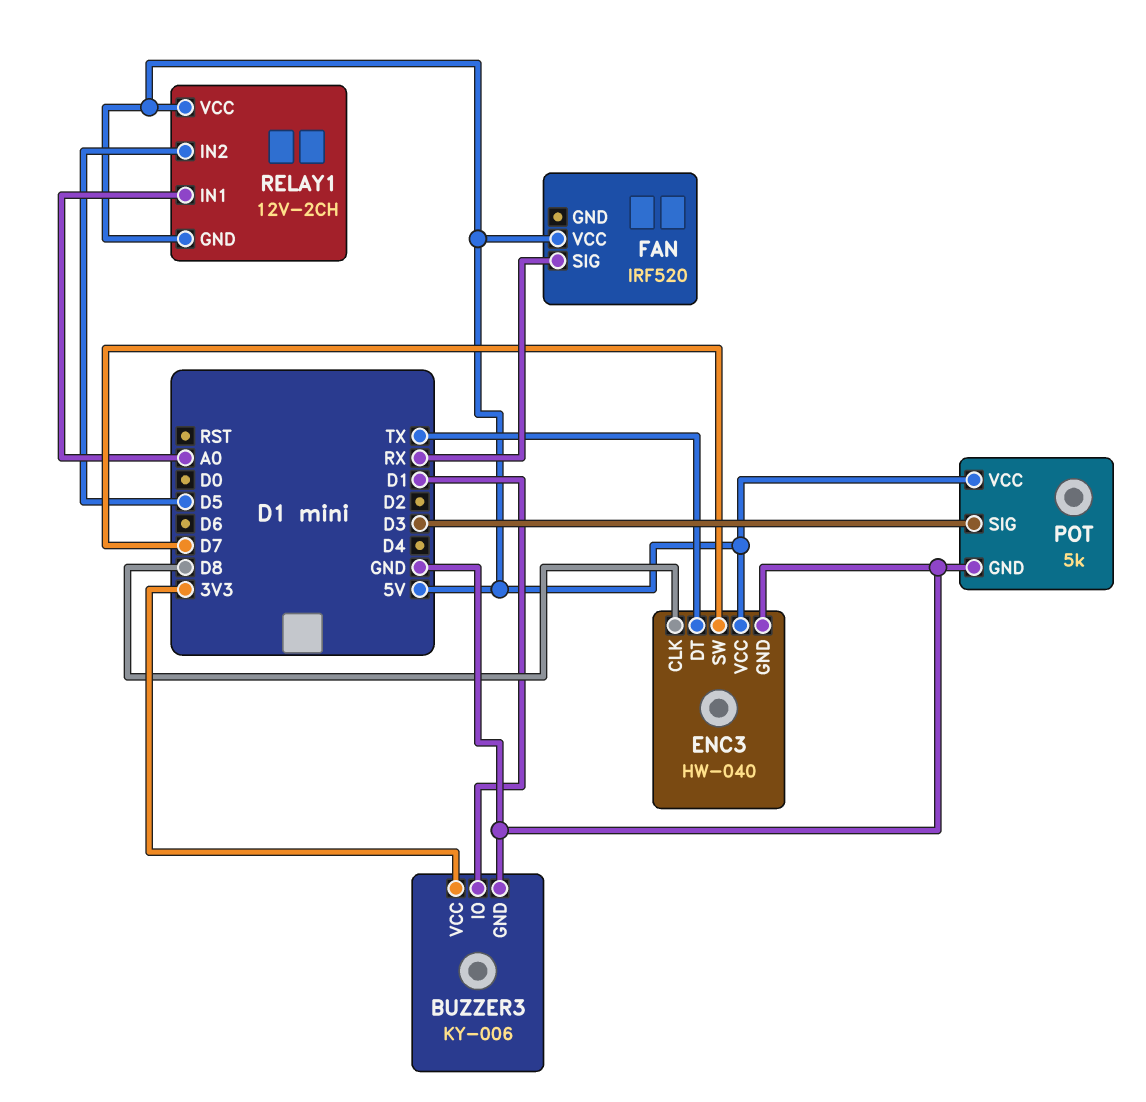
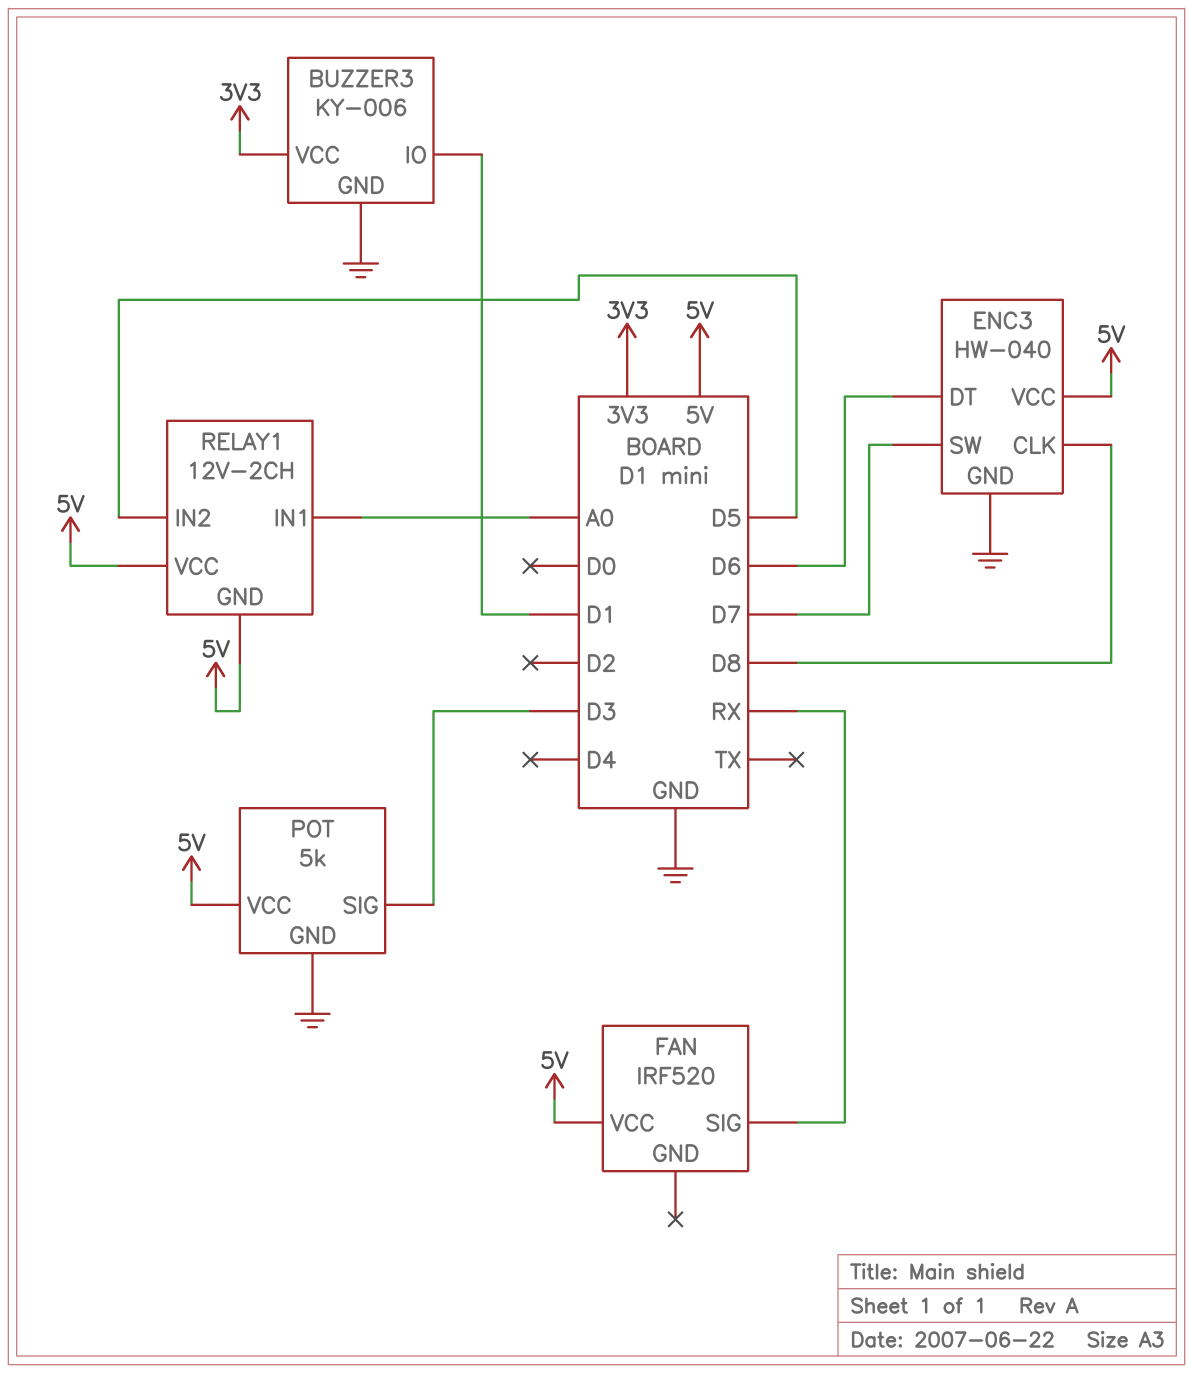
ENC3 pin DT: TX -> D6

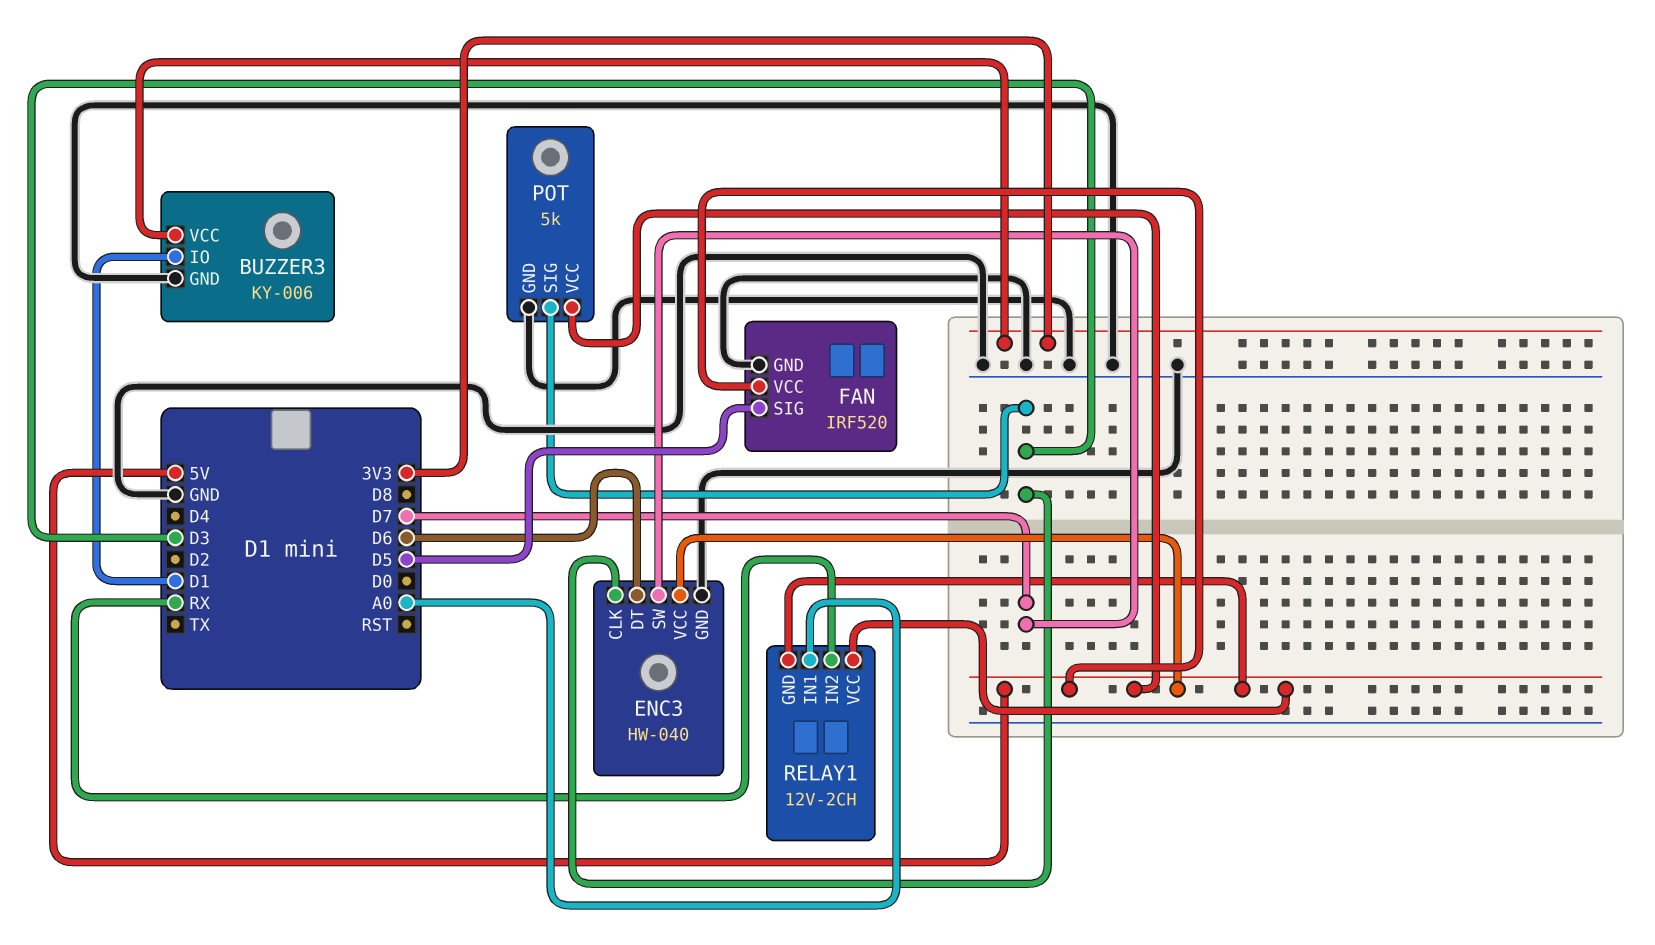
ENC3 pin CLK: D8 -> D3
FAN pin GND: none -> GND
FAN pin SIG: RX -> D5
RELAY1 pin IN2: D5 -> RX

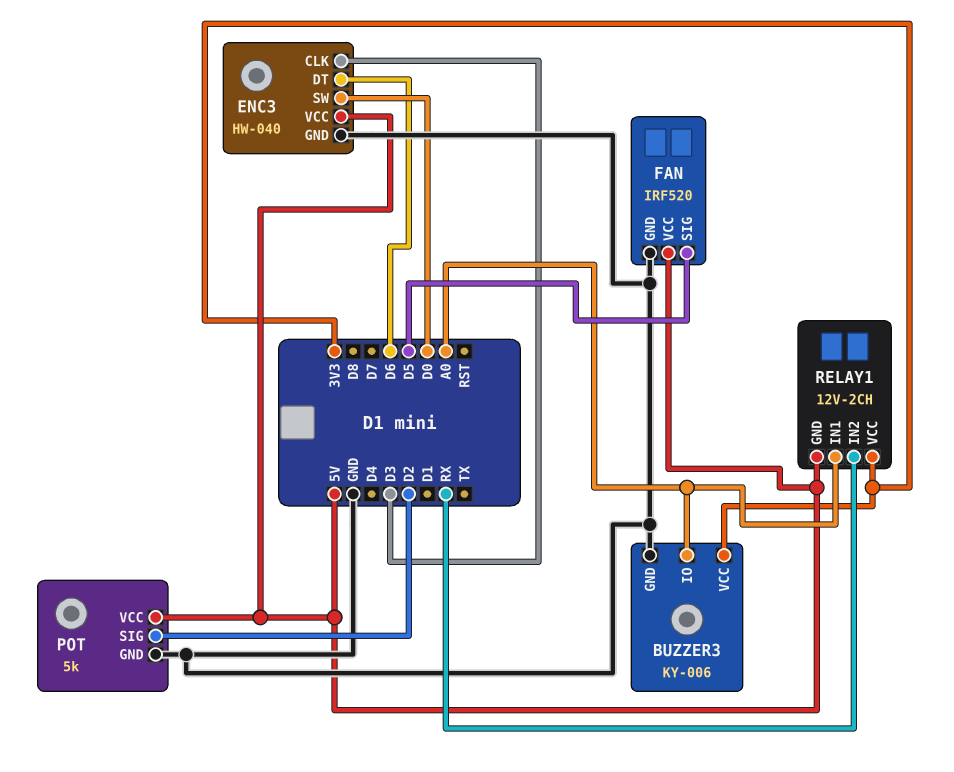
BUZZER3 pin IO: D1 -> A0
ENC3 pin SW: D7 -> D0
POT pin SIG: D3 -> D2
RELAY1 pin VCC: 5V -> 3V3

